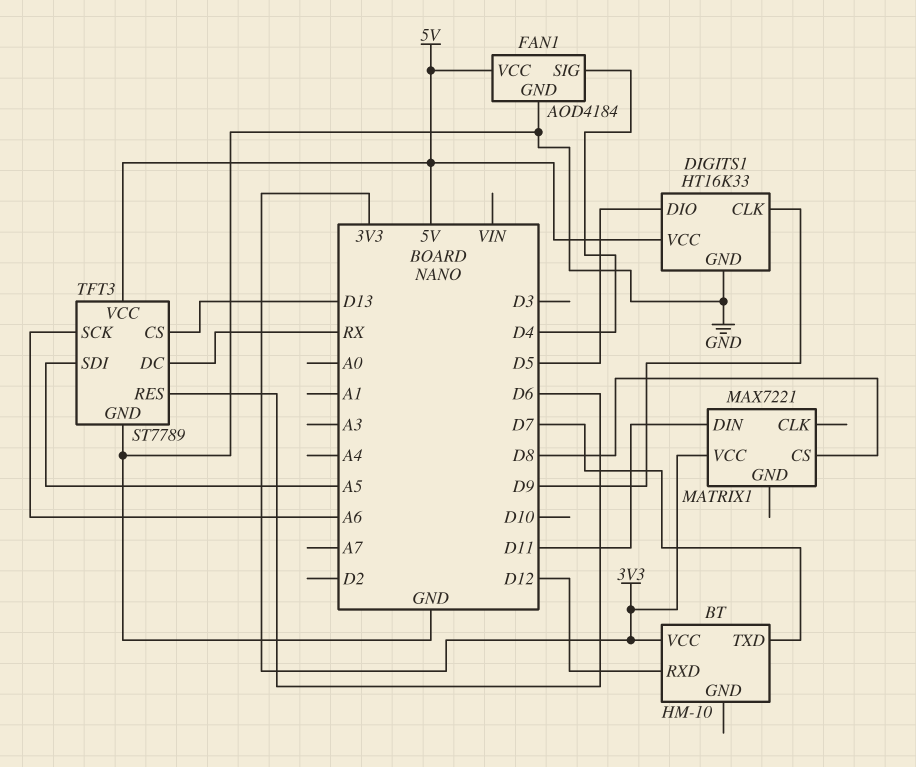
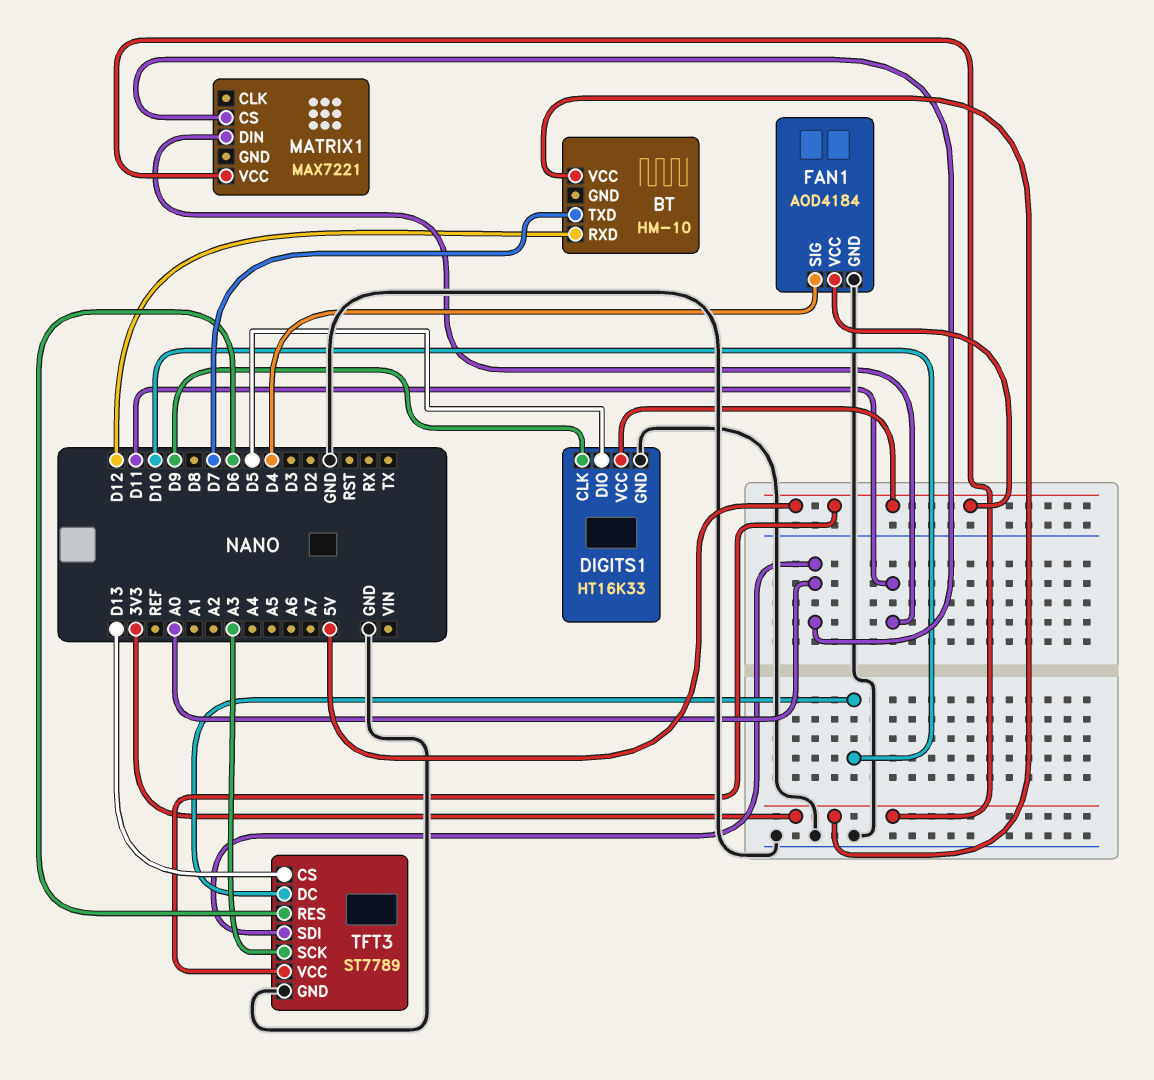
MATRIX1 pin CS: D8 -> A0
TFT3 pin DC: RX -> D10
TFT3 pin SCK: A6 -> A3
TFT3 pin SDI: A5 -> A0

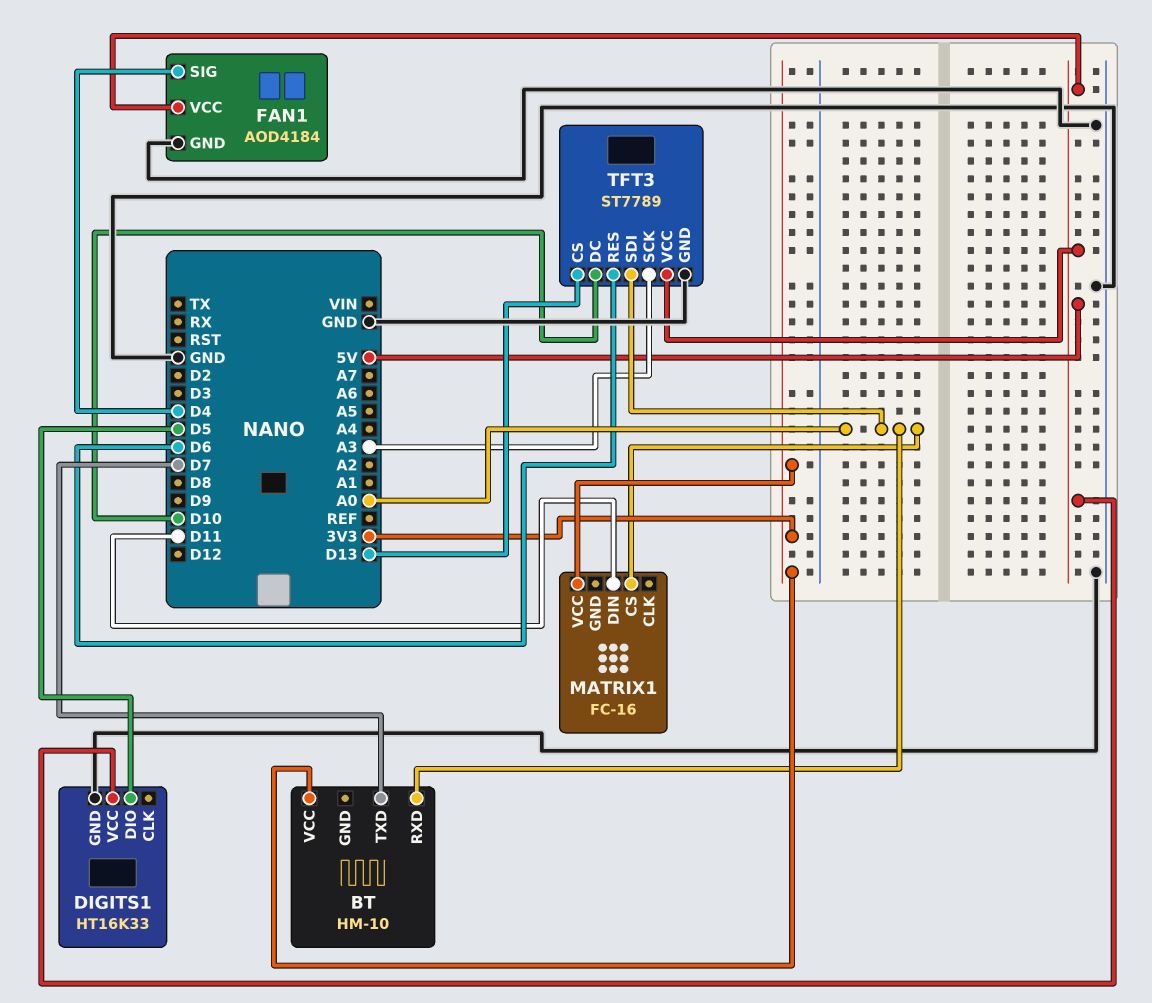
BT pin RXD: D12 -> A0
DIGITS1 pin CLK: D9 -> none
MATRIX1: MAX7221 -> FC-16

